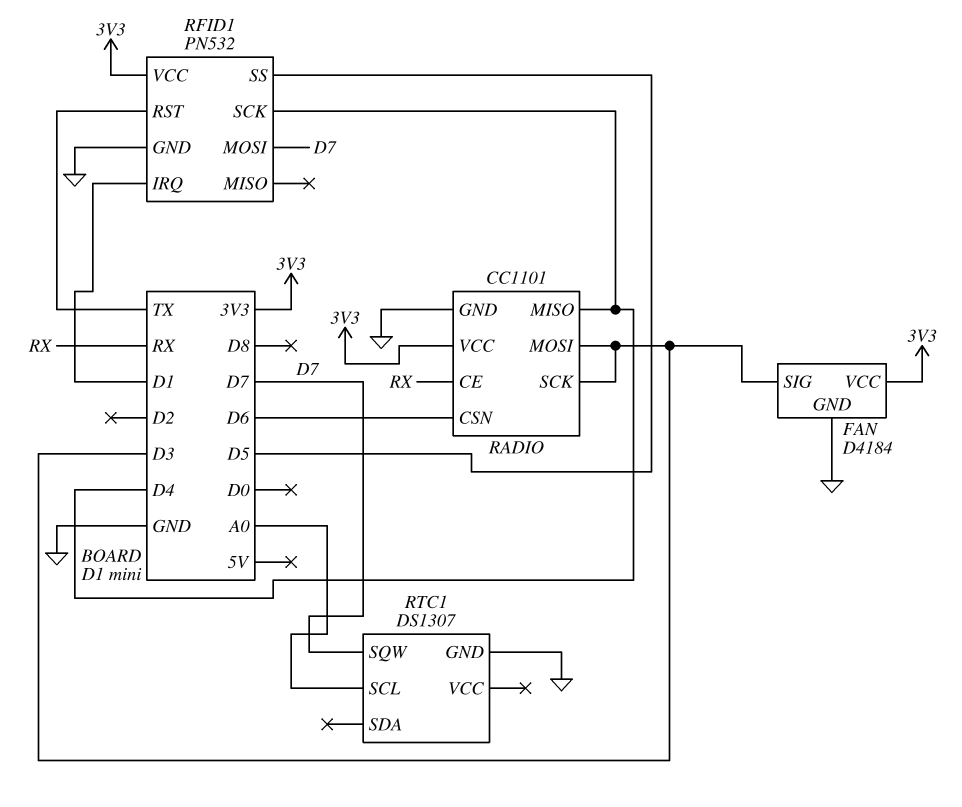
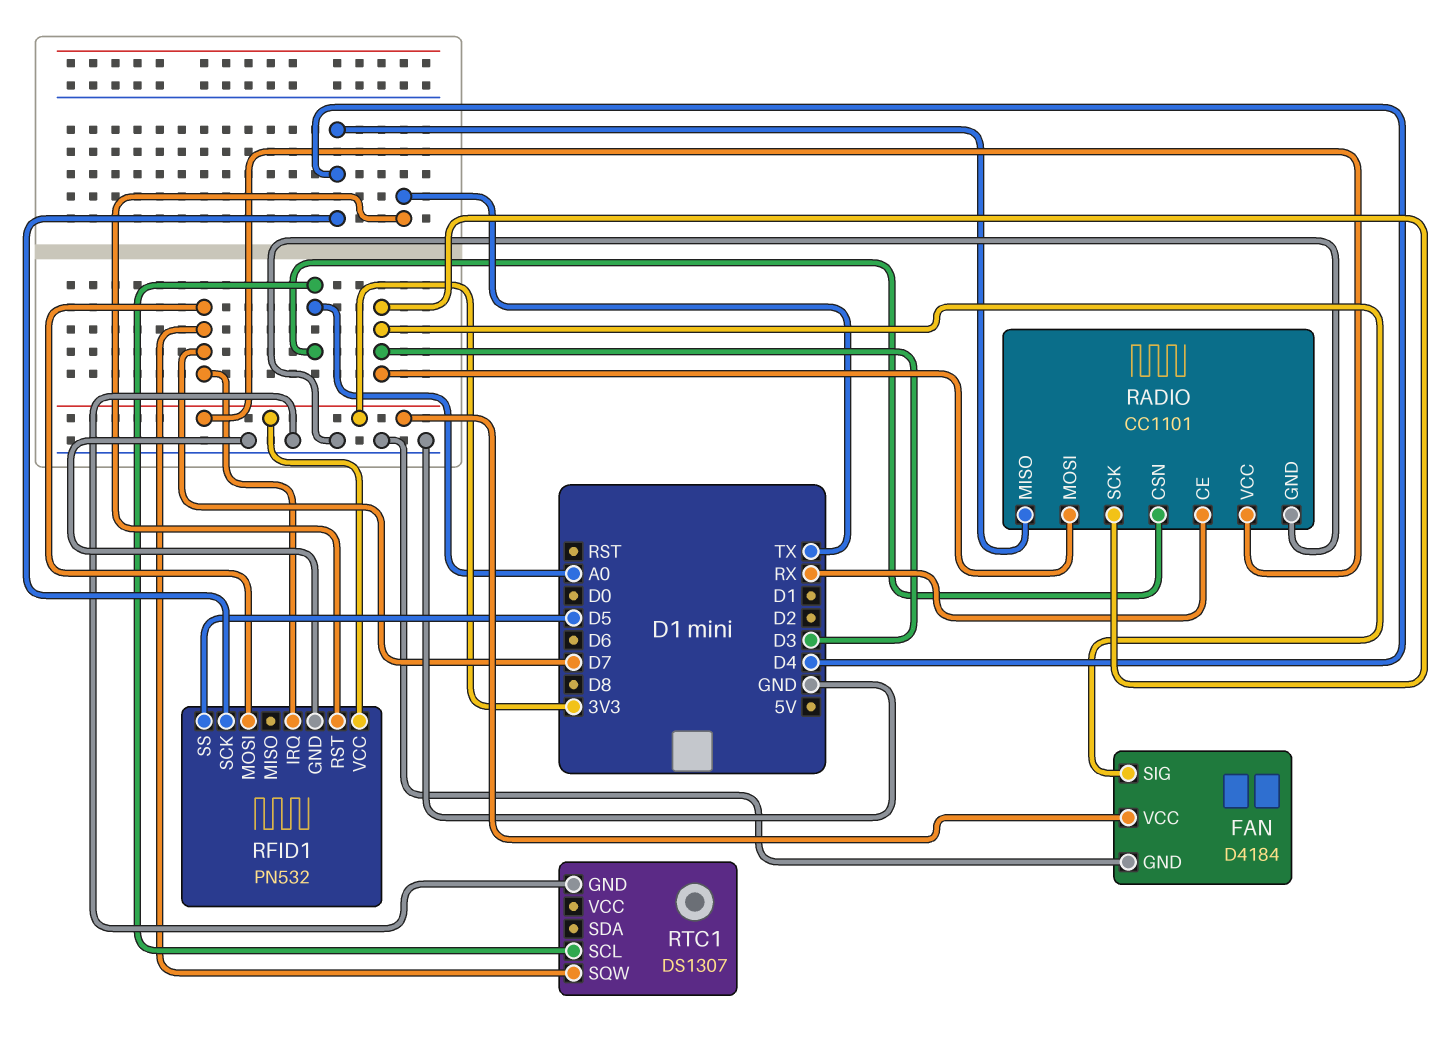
RADIO pin CSN: D6 -> A0
RFID1 pin IRQ: D1 -> D7

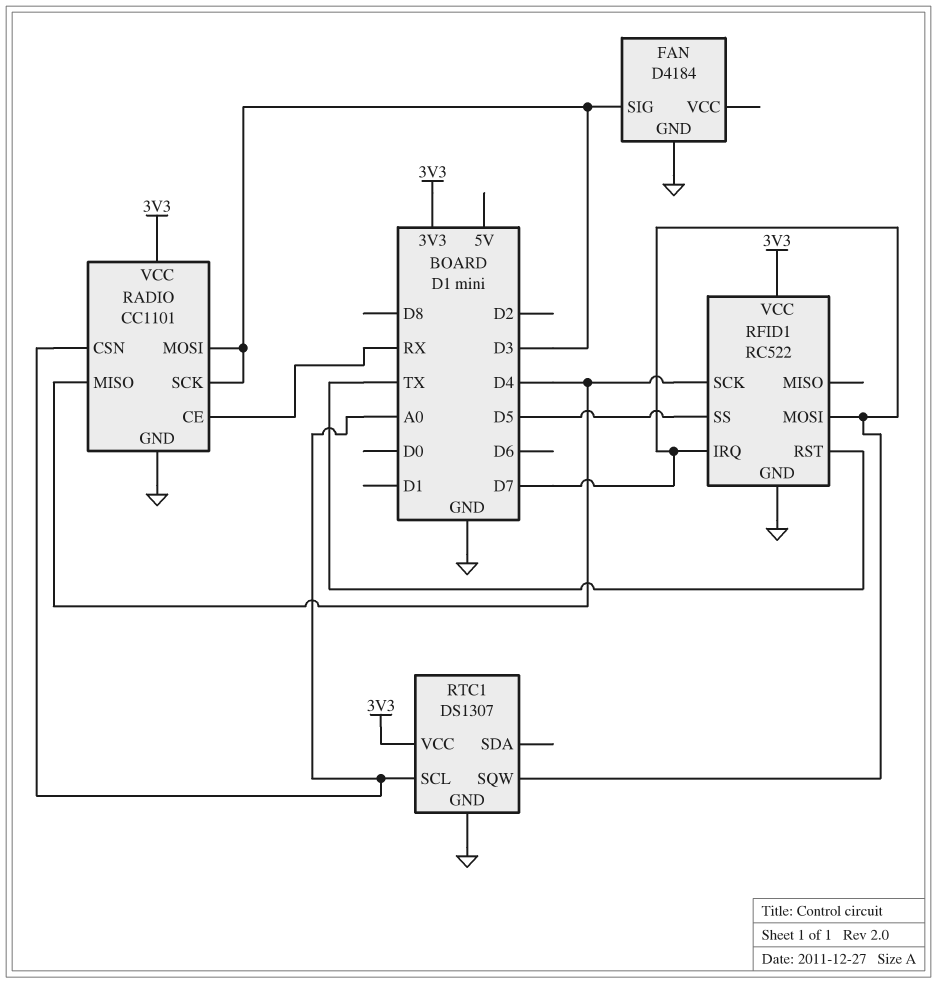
FAN pin VCC: 3V3 -> none
RFID1: PN532 -> RC522
RTC1 pin VCC: none -> 3V3

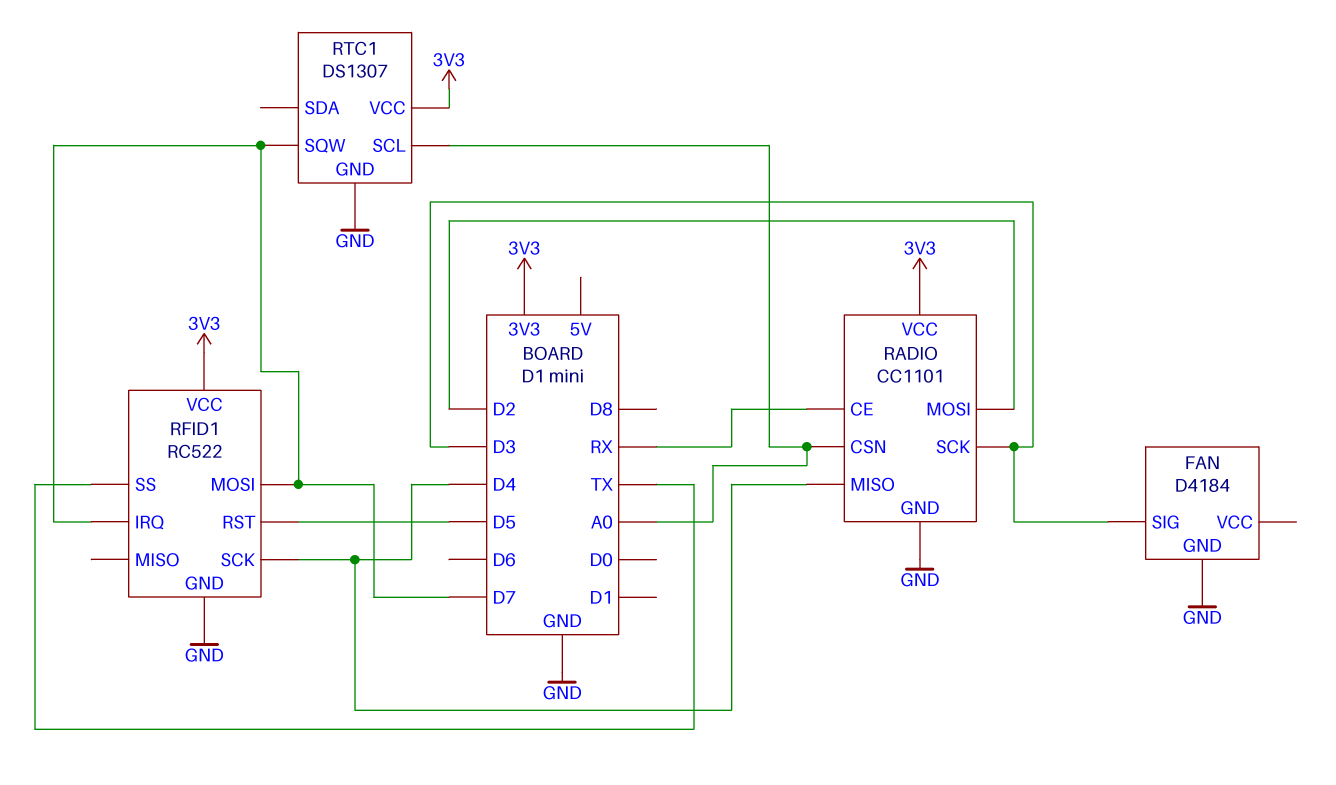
RADIO pin MOSI: D3 -> D2
RFID1 pin RST: TX -> D5
RFID1 pin SS: D5 -> TX

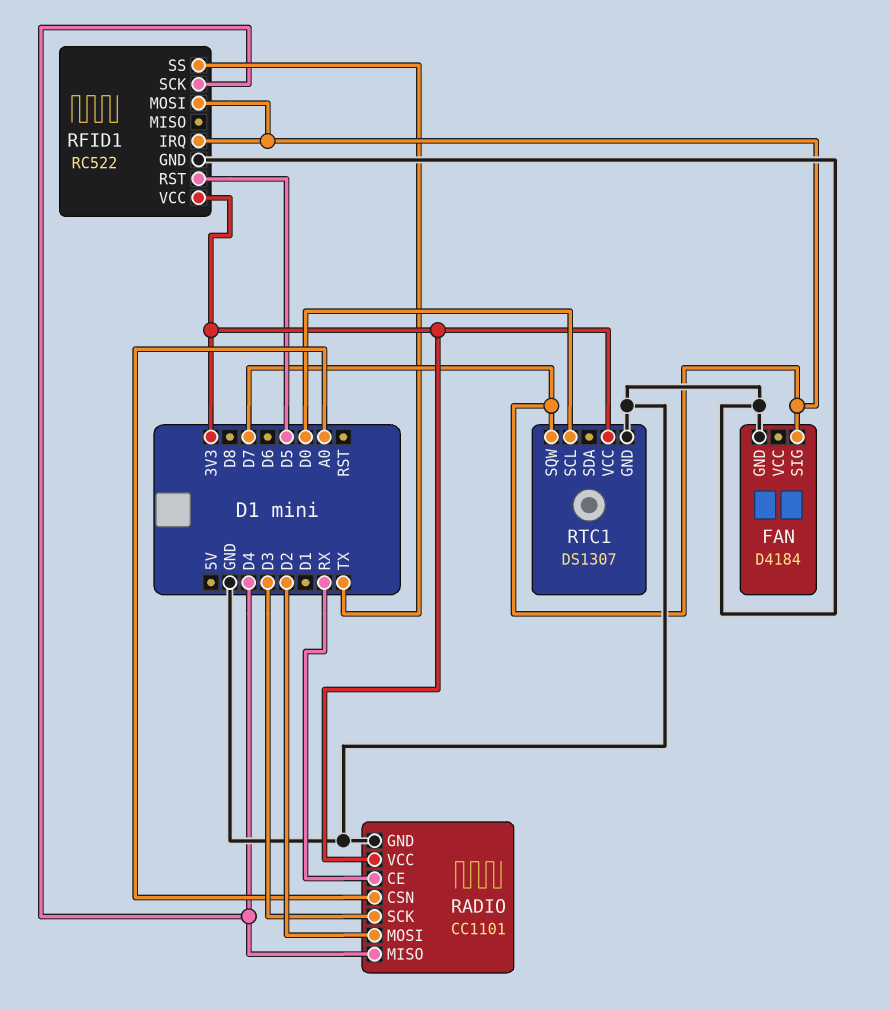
FAN pin SIG: D3 -> D7
RTC1 pin SCL: A0 -> D0

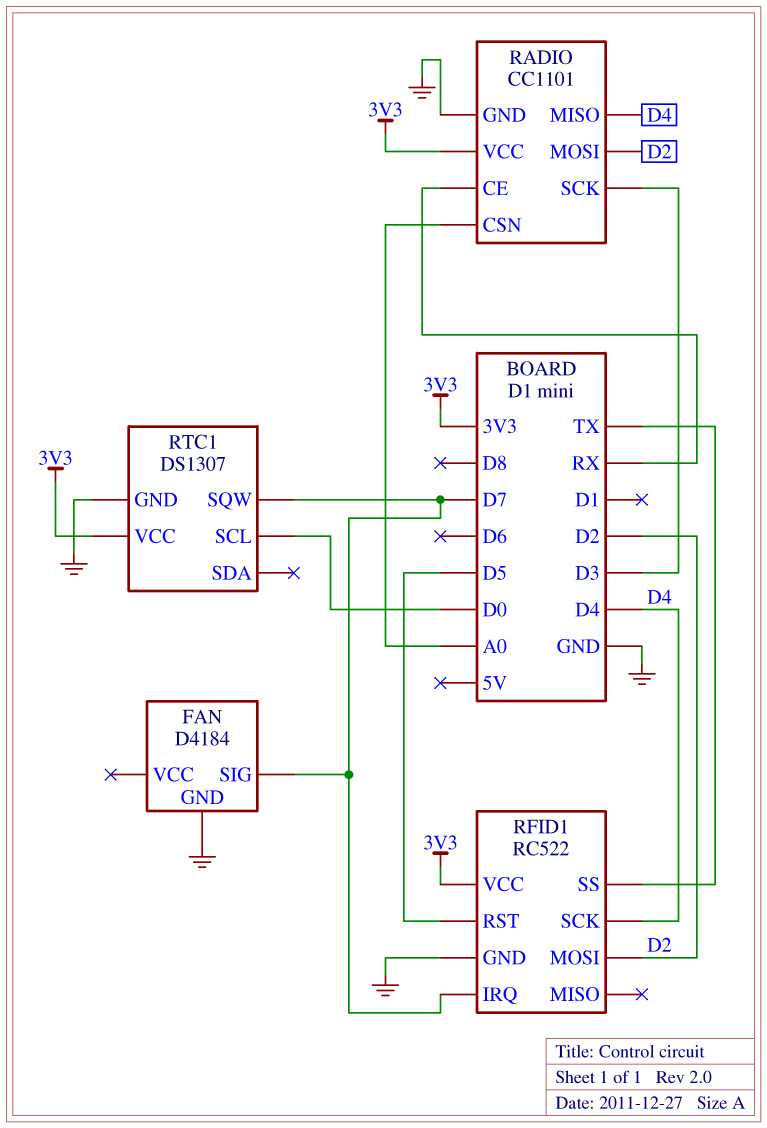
RFID1 pin MOSI: D7 -> D2

